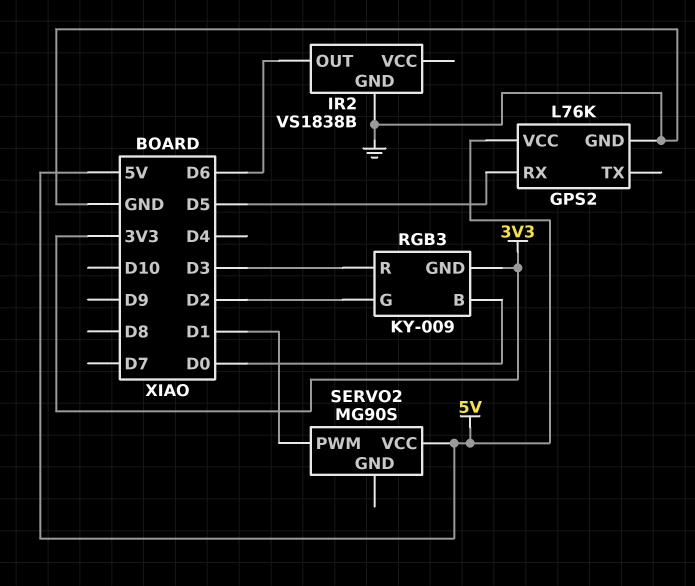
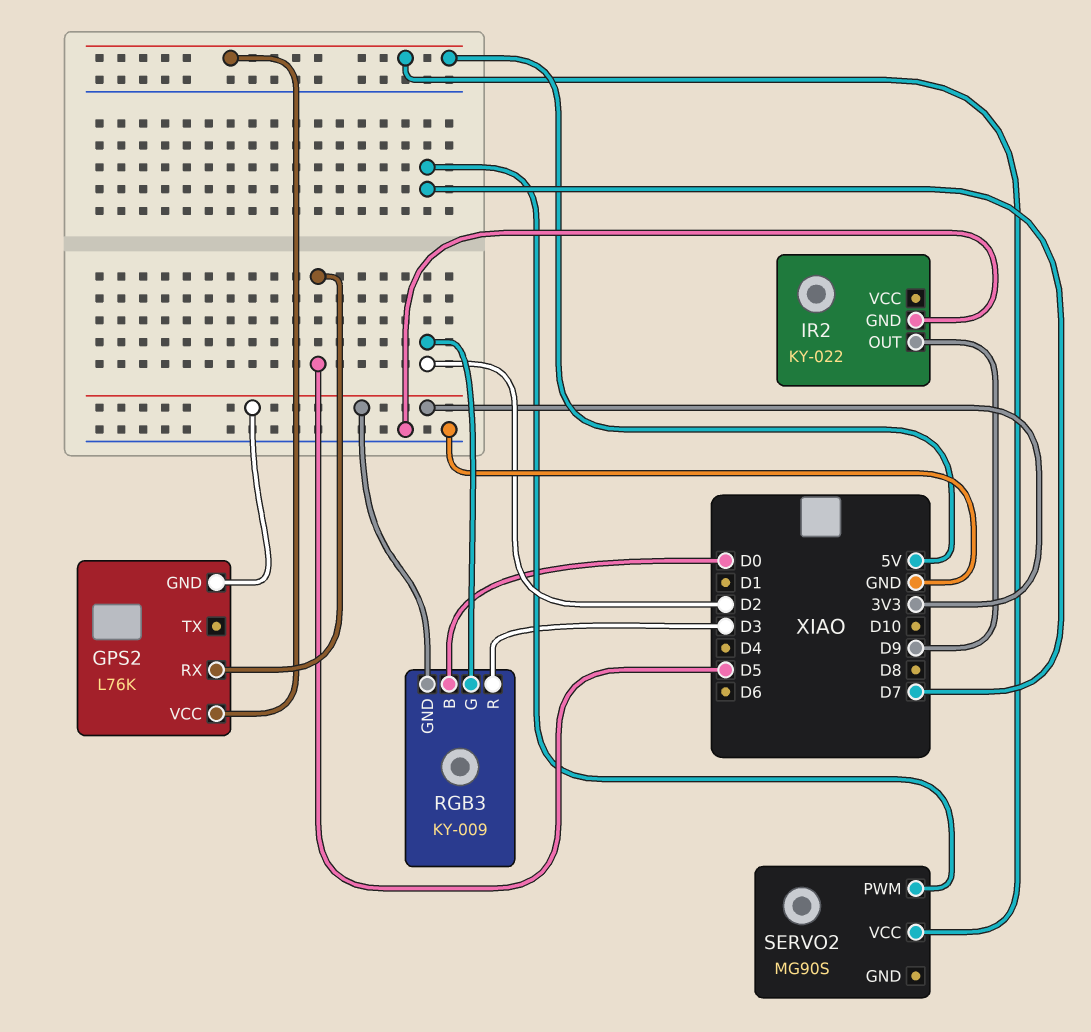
GPS2 pin GND: GND -> 3V3
IR2: VS1838B -> KY-022
IR2 pin OUT: D6 -> D9
SERVO2 pin PWM: D1 -> D7

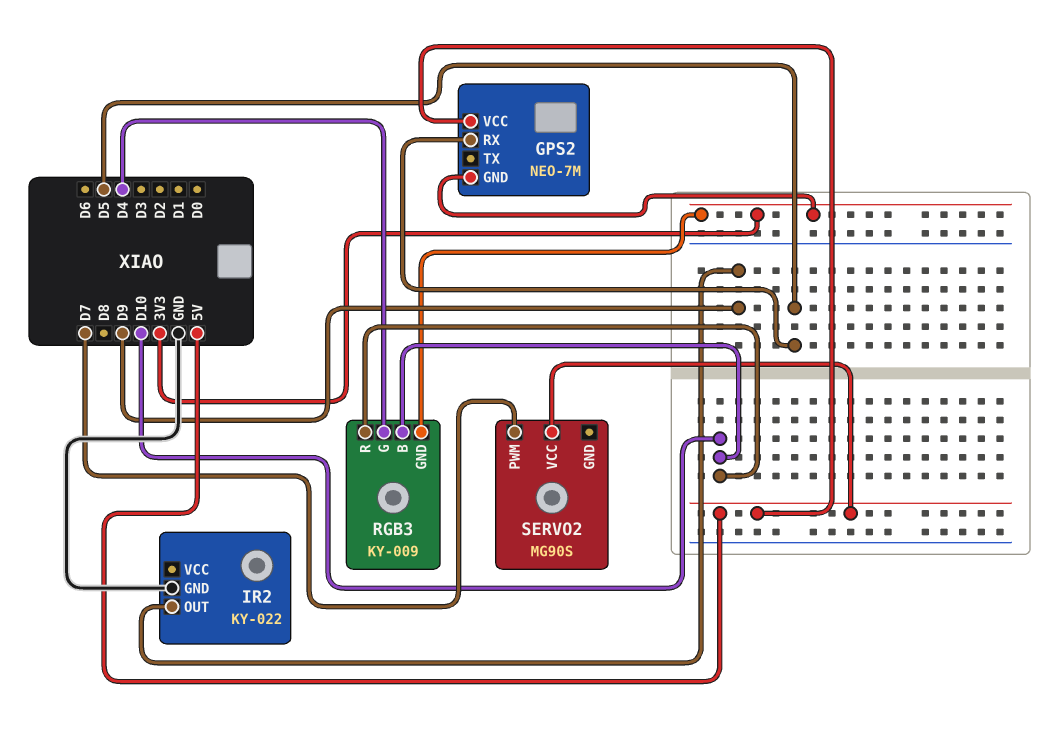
GPS2: L76K -> NEO-7M
RGB3 pin B: D0 -> D10
RGB3 pin G: D2 -> D4
RGB3 pin R: D3 -> D10

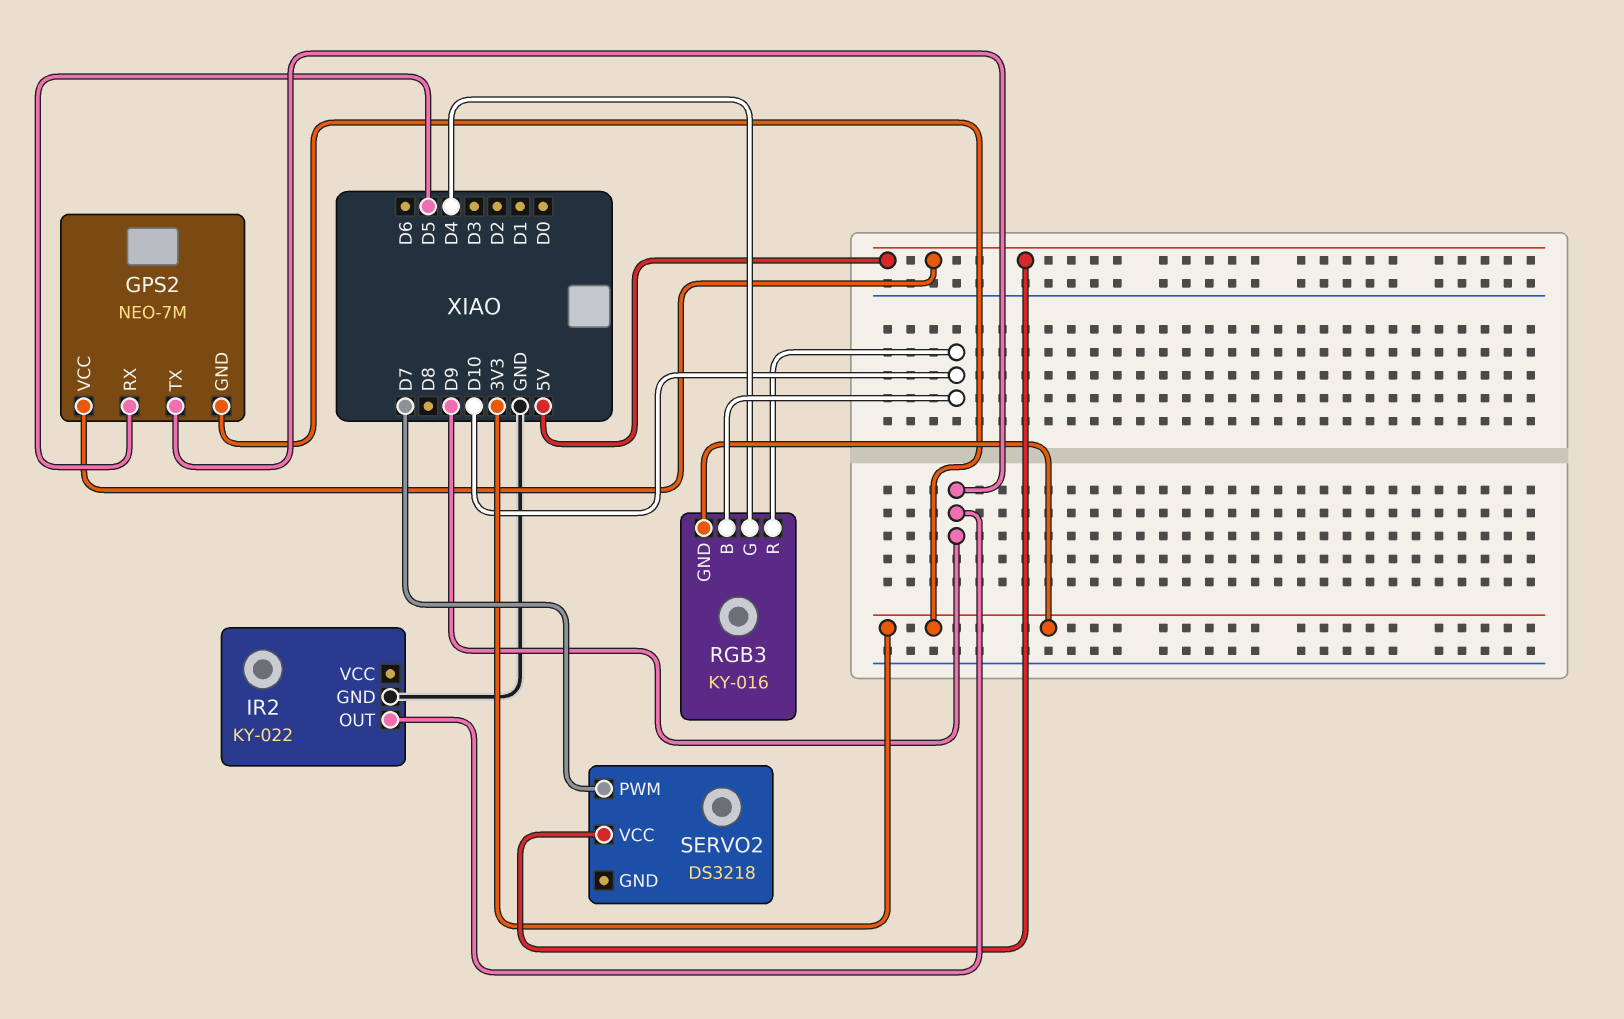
GPS2 pin TX: none -> D9
RGB3: KY-009 -> KY-016
SERVO2: MG90S -> DS3218

